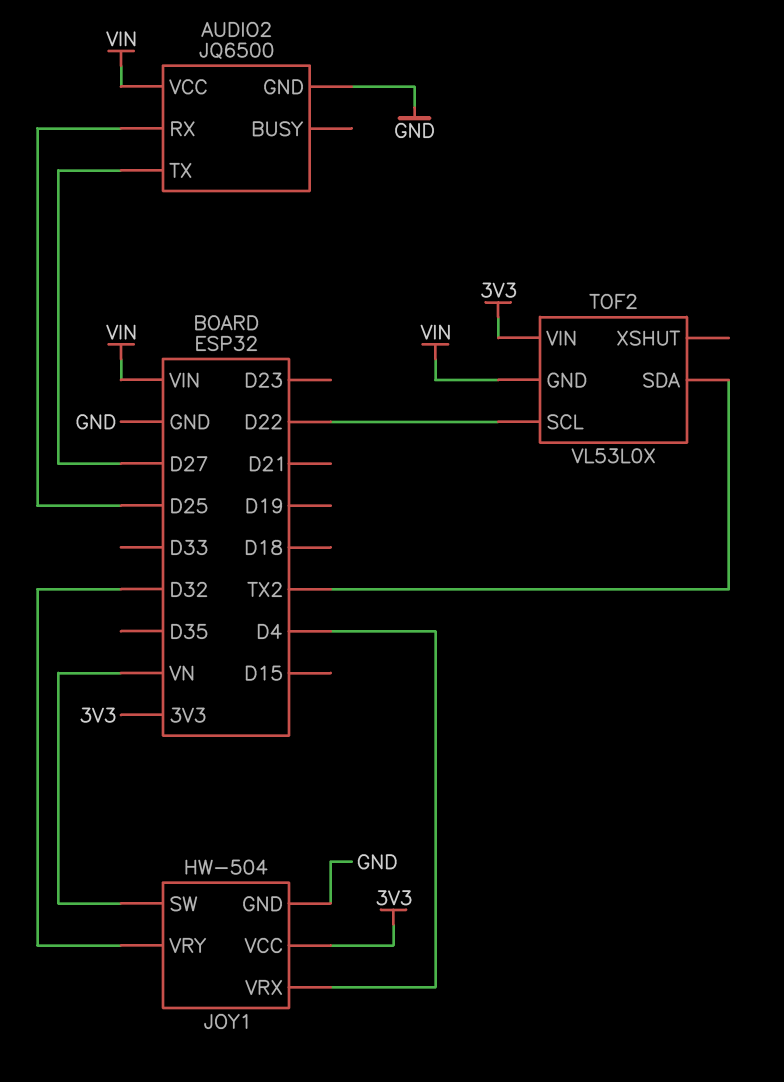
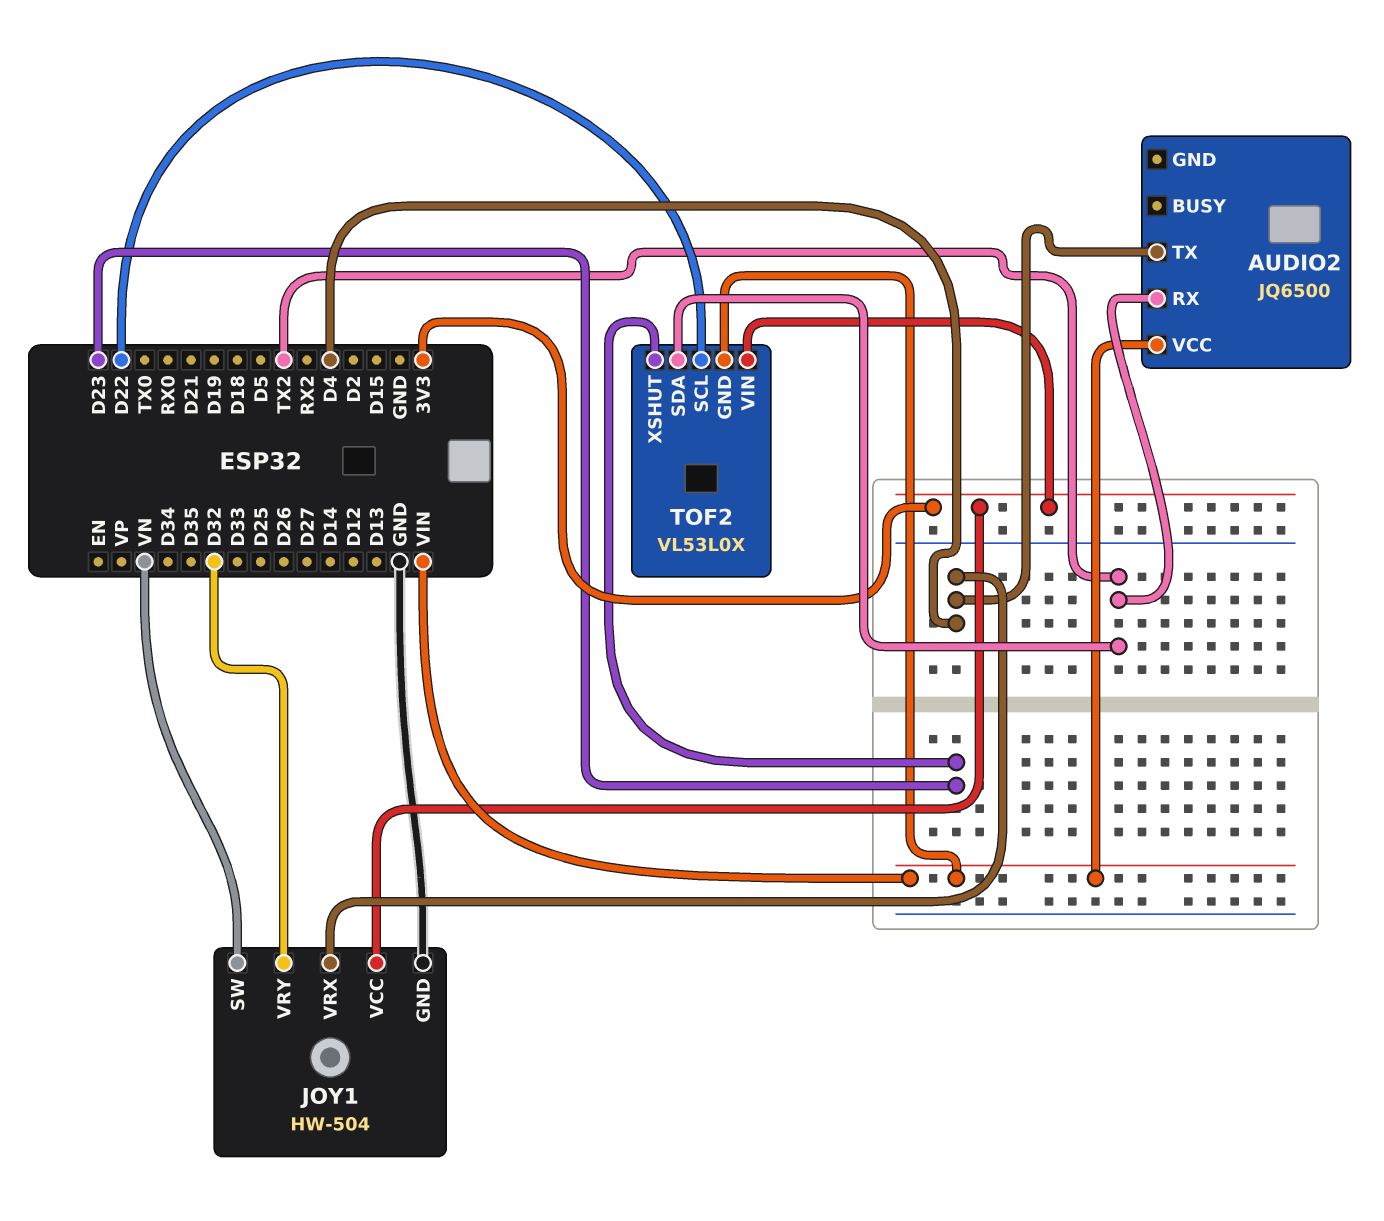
AUDIO2 pin GND: GND -> none
AUDIO2 pin RX: D25 -> TX2
AUDIO2 pin TX: D27 -> D4
TOF2 pin XSHUT: none -> D23

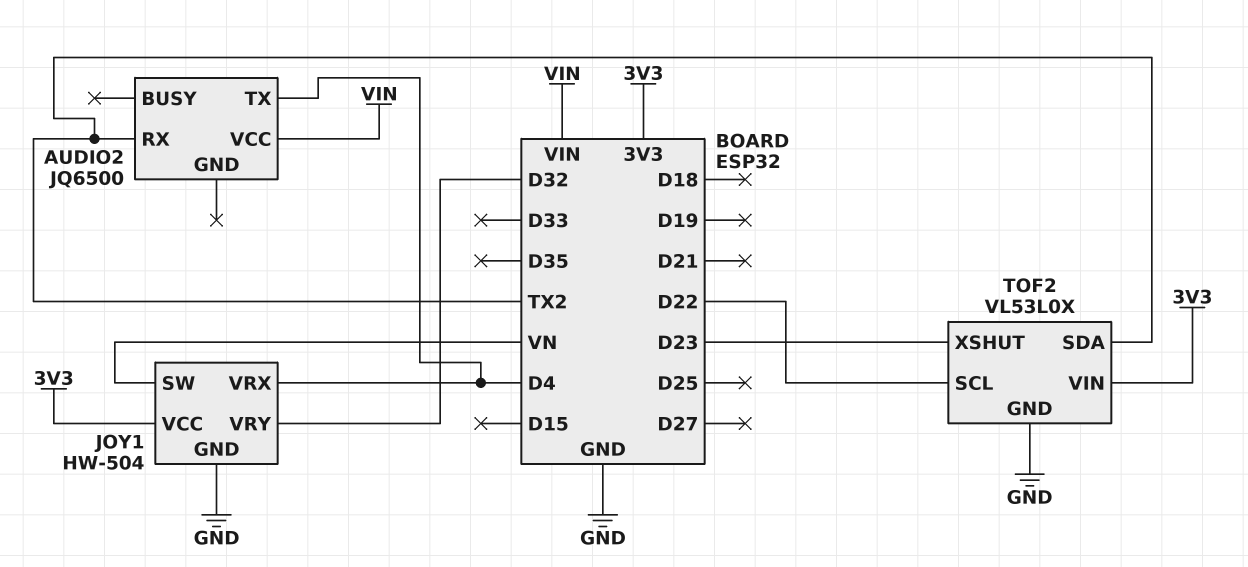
TOF2 pin GND: VIN -> GND

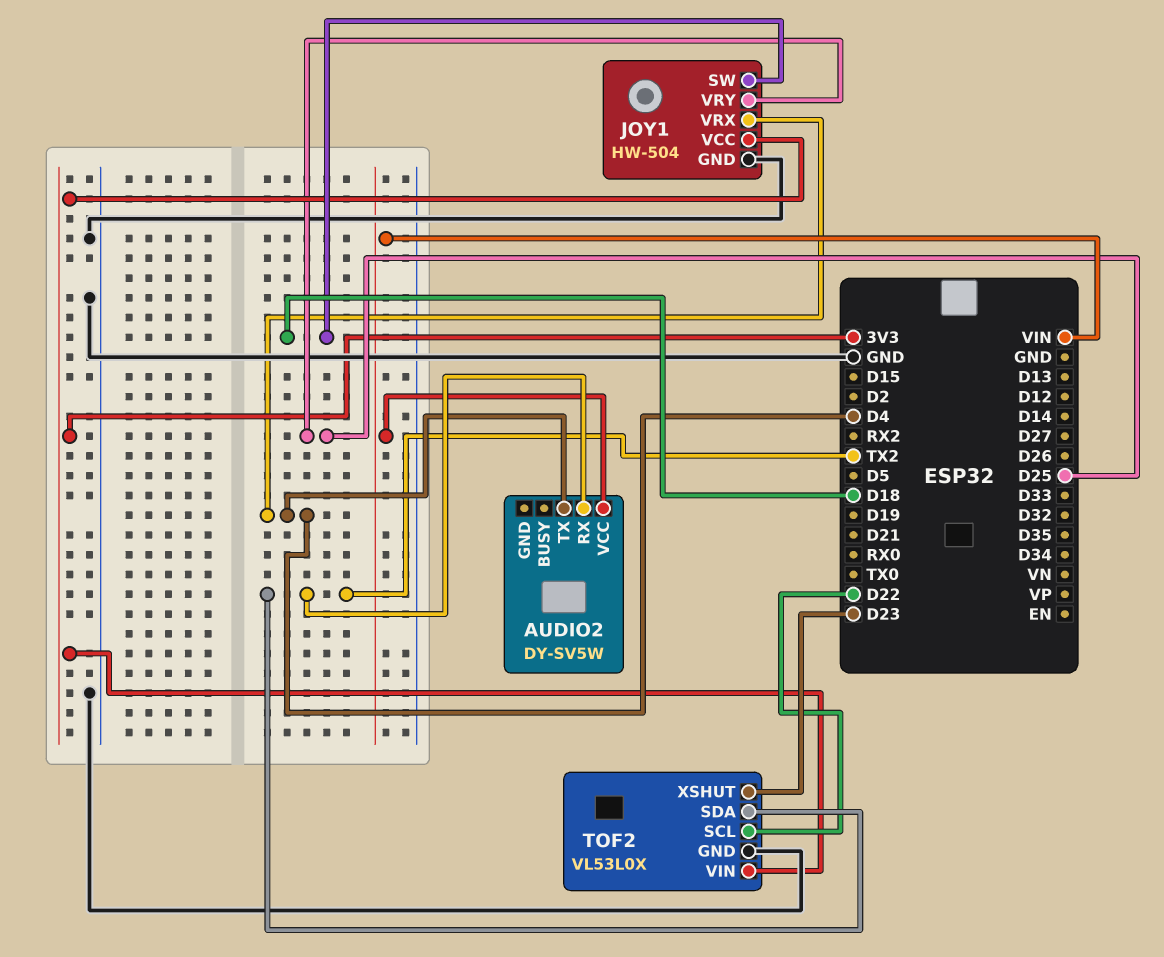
AUDIO2: JQ6500 -> DY-SV5W
JOY1 pin SW: VN -> D18
JOY1 pin VRY: D32 -> D25

